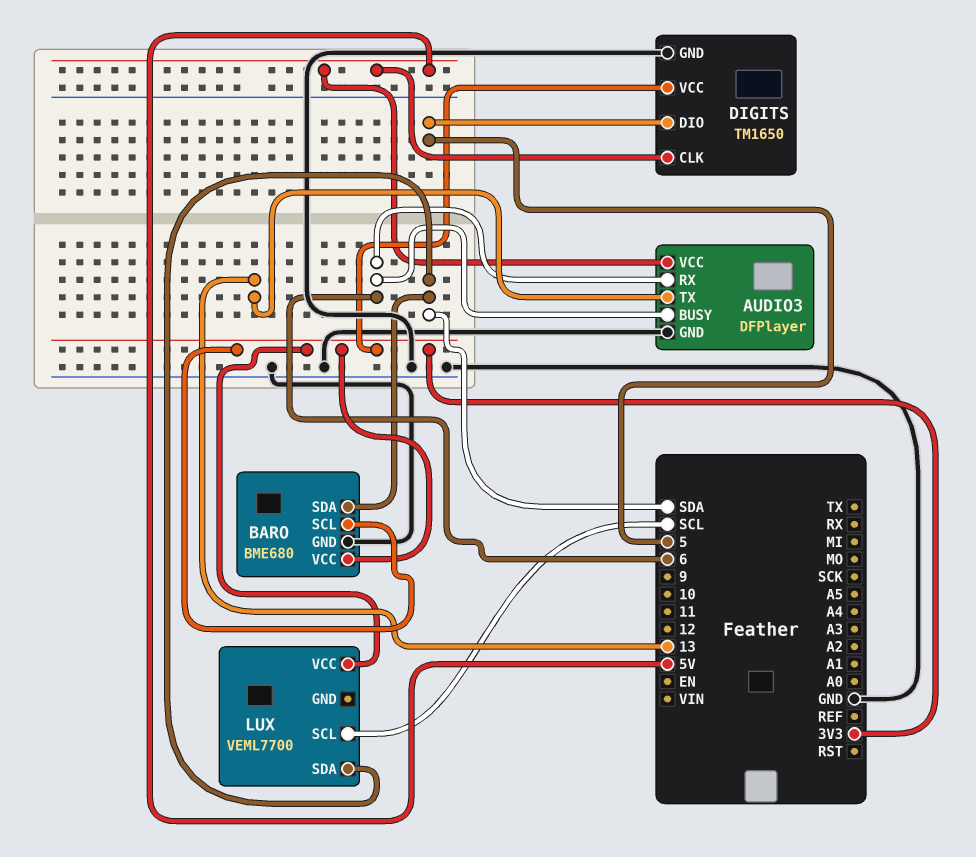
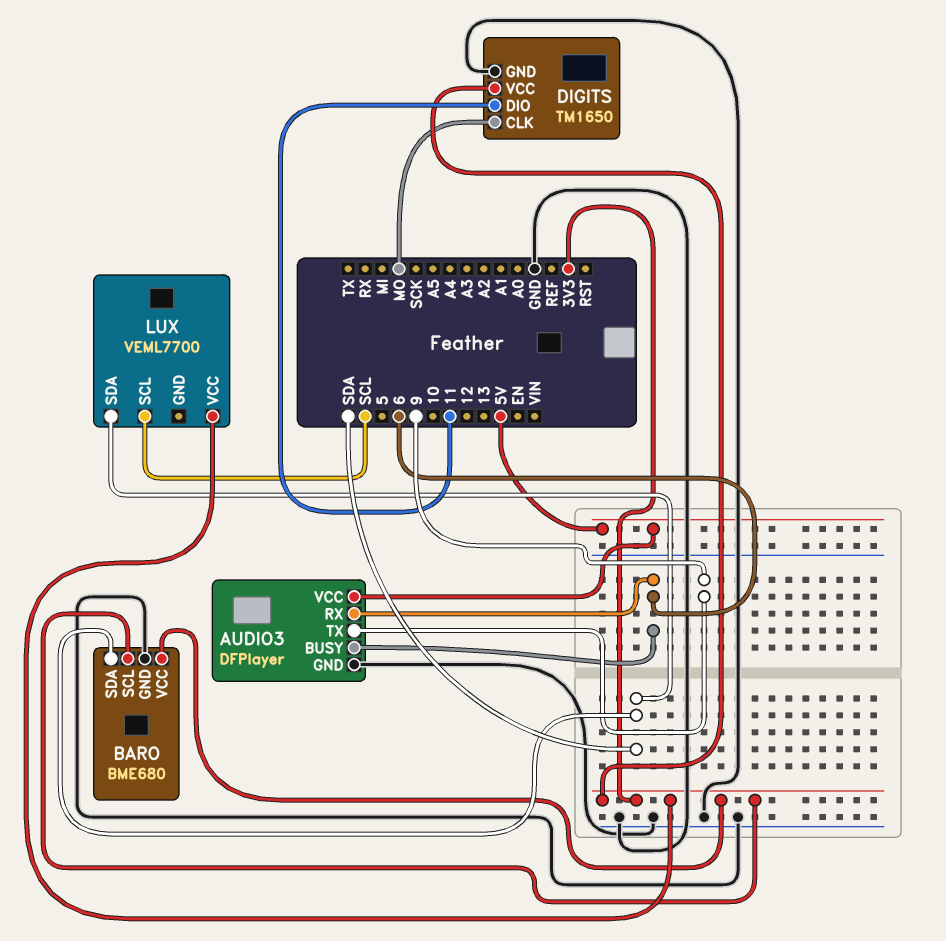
AUDIO3 pin TX: 13 -> 9
DIGITS pin CLK: 5V -> MO
DIGITS pin DIO: 5 -> 11

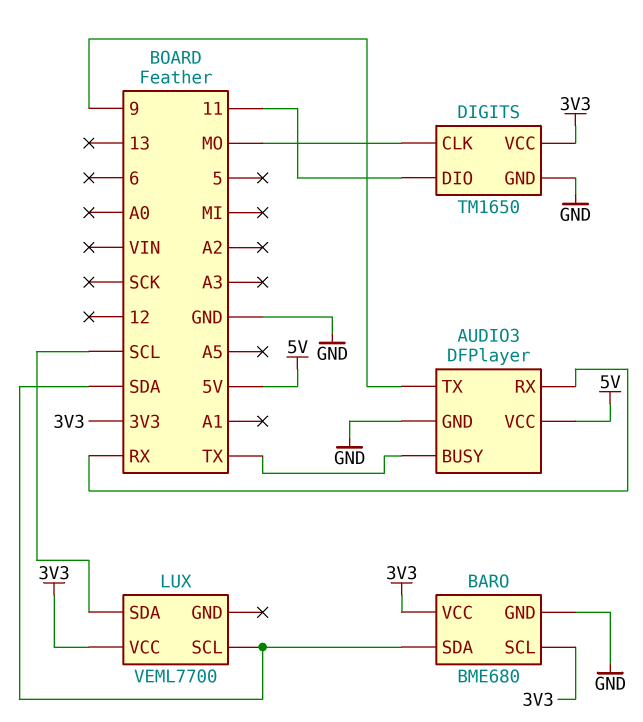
AUDIO3 pin BUSY: 6 -> TX
AUDIO3 pin RX: 6 -> RX
LUX pin SCL: SCL -> SDA
LUX pin SDA: SDA -> SCL

